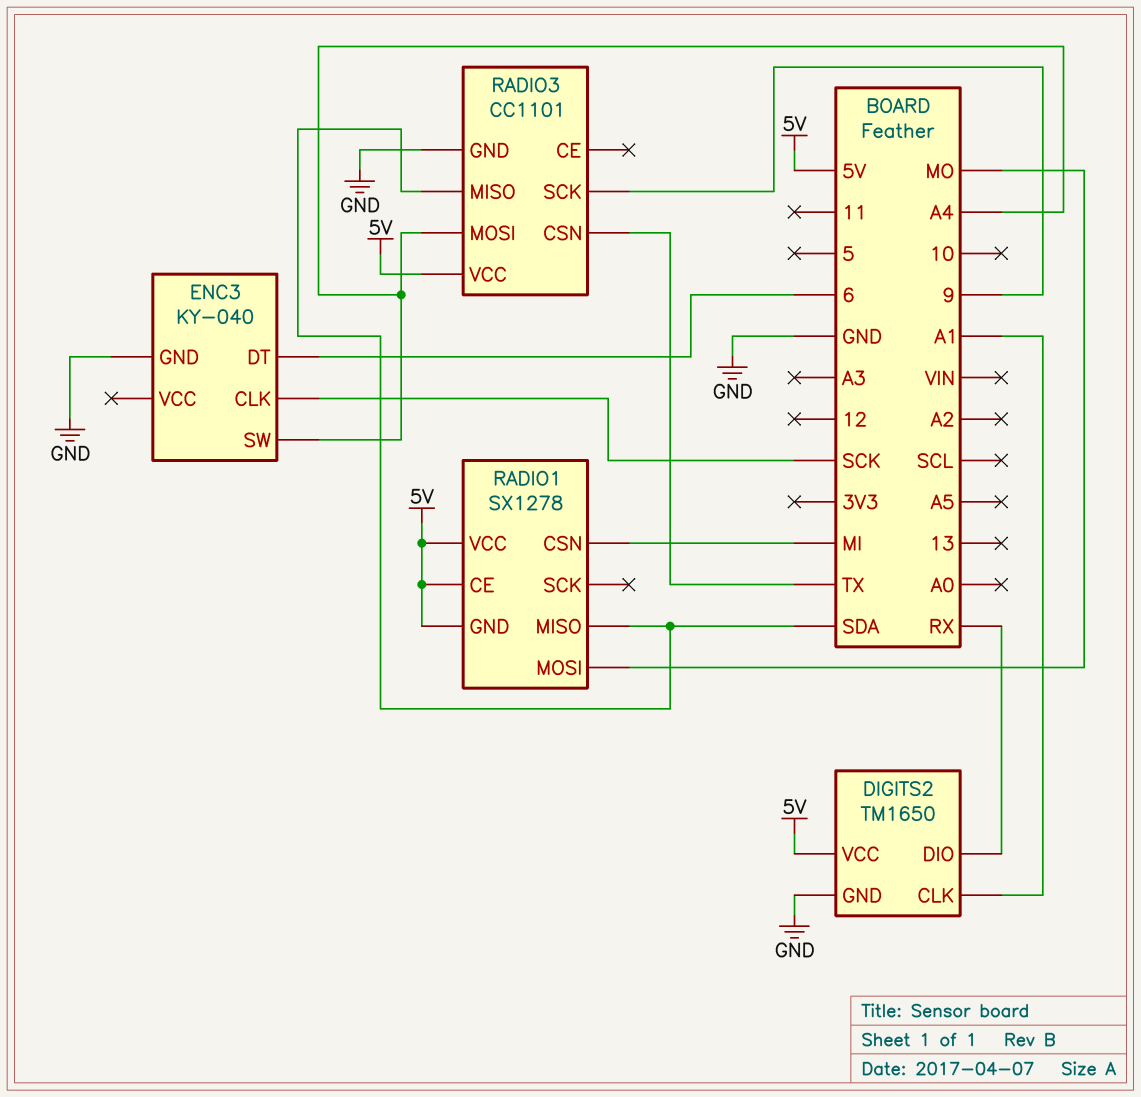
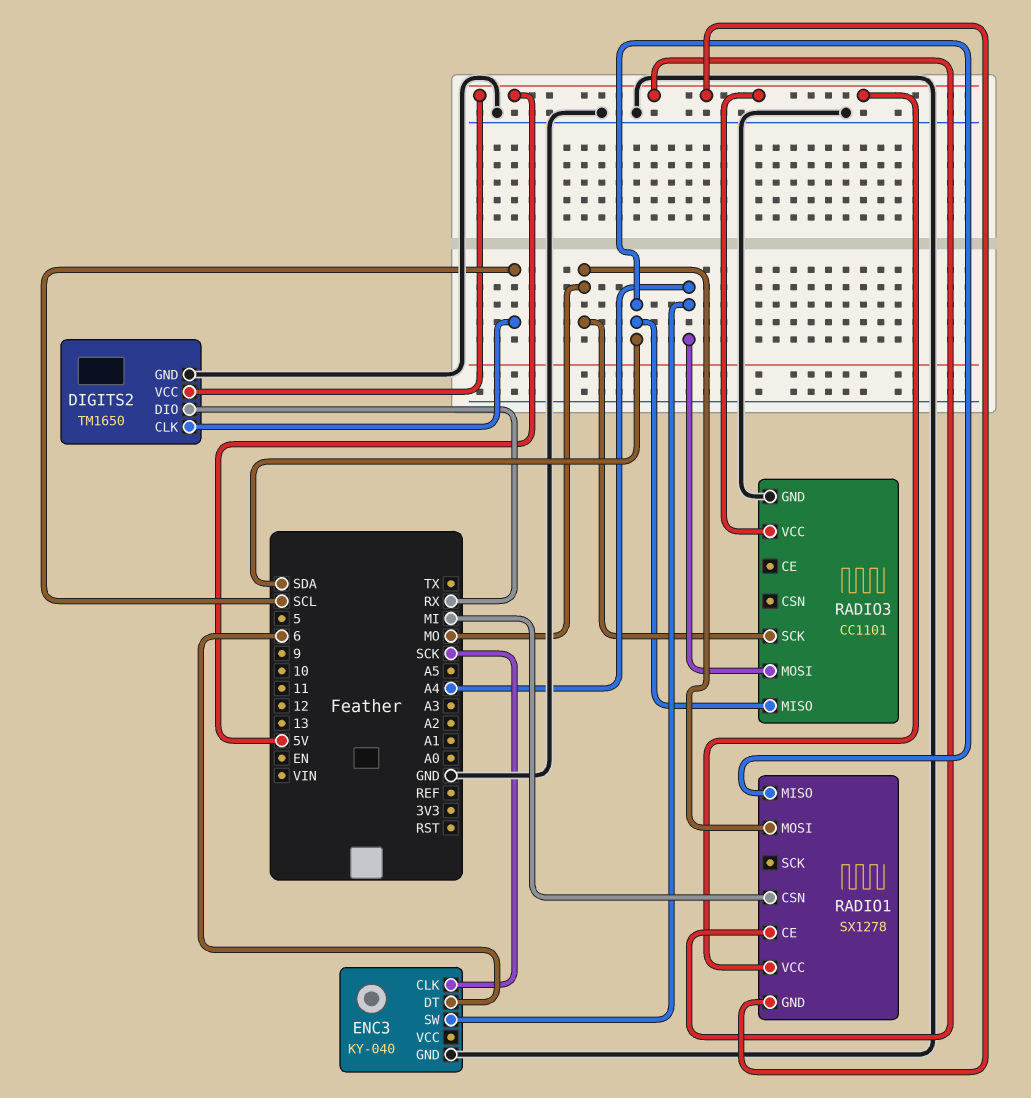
DIGITS2 pin CLK: A1 -> SCL
RADIO3 pin CSN: TX -> none
RADIO3 pin SCK: 9 -> MO

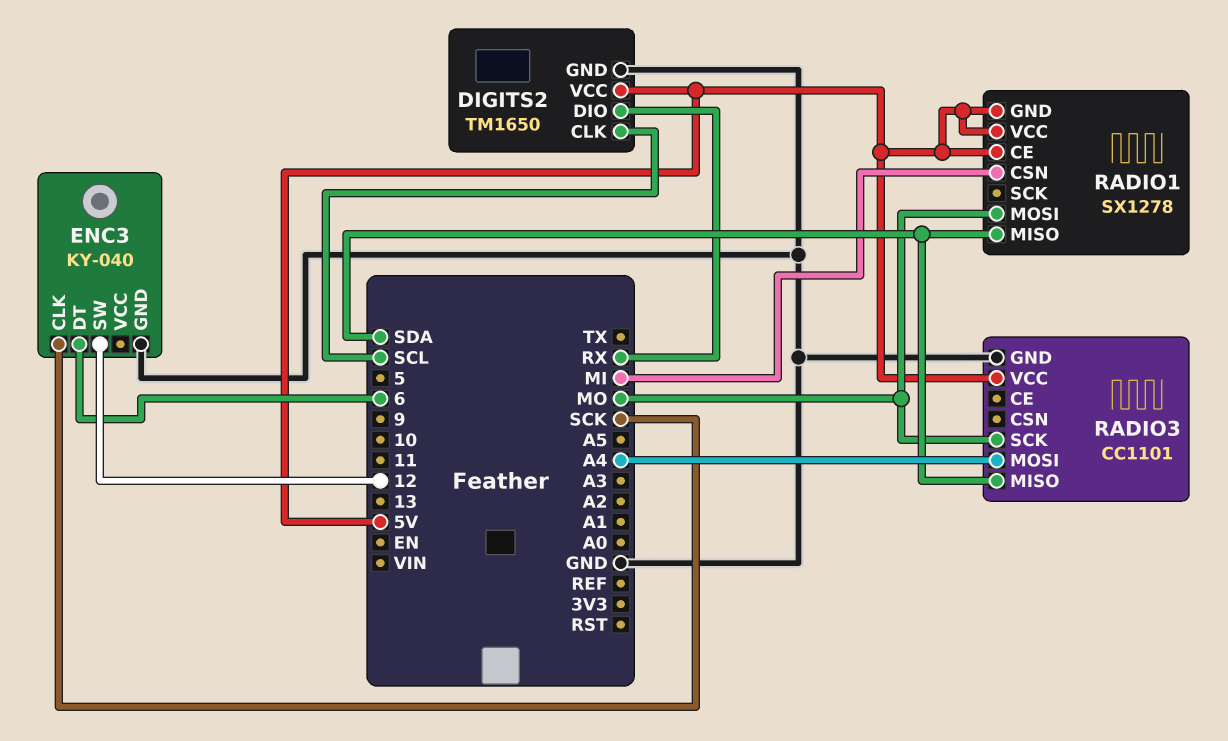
ENC3 pin SW: A4 -> 12

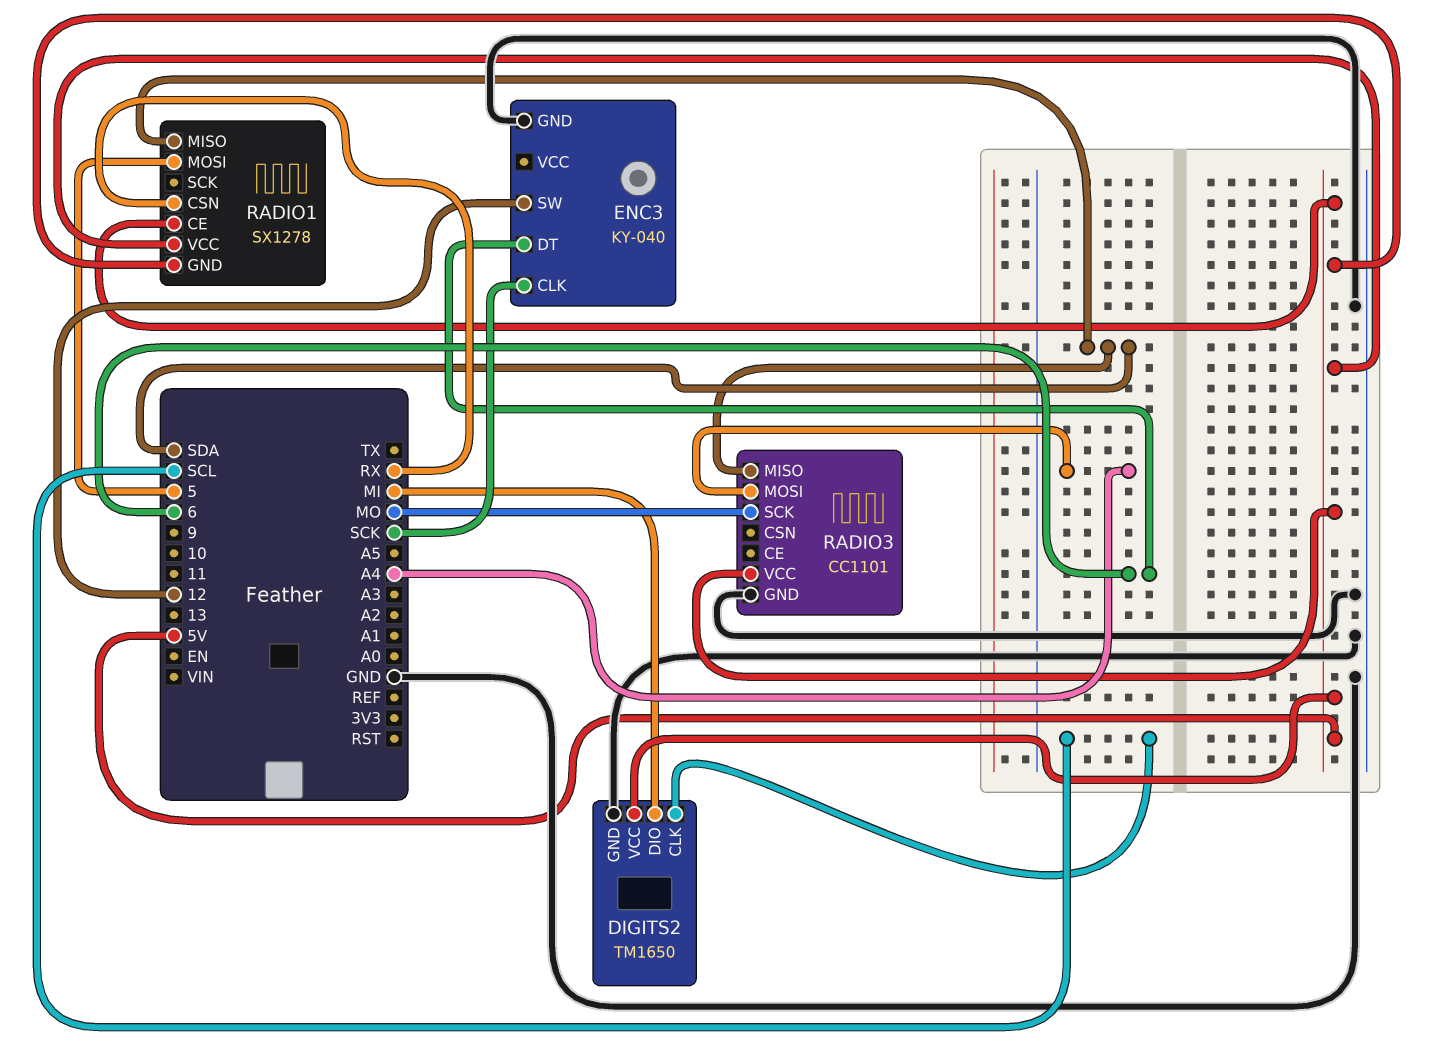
DIGITS2 pin DIO: RX -> MI
RADIO1 pin CSN: MI -> RX
RADIO1 pin MOSI: MO -> 5

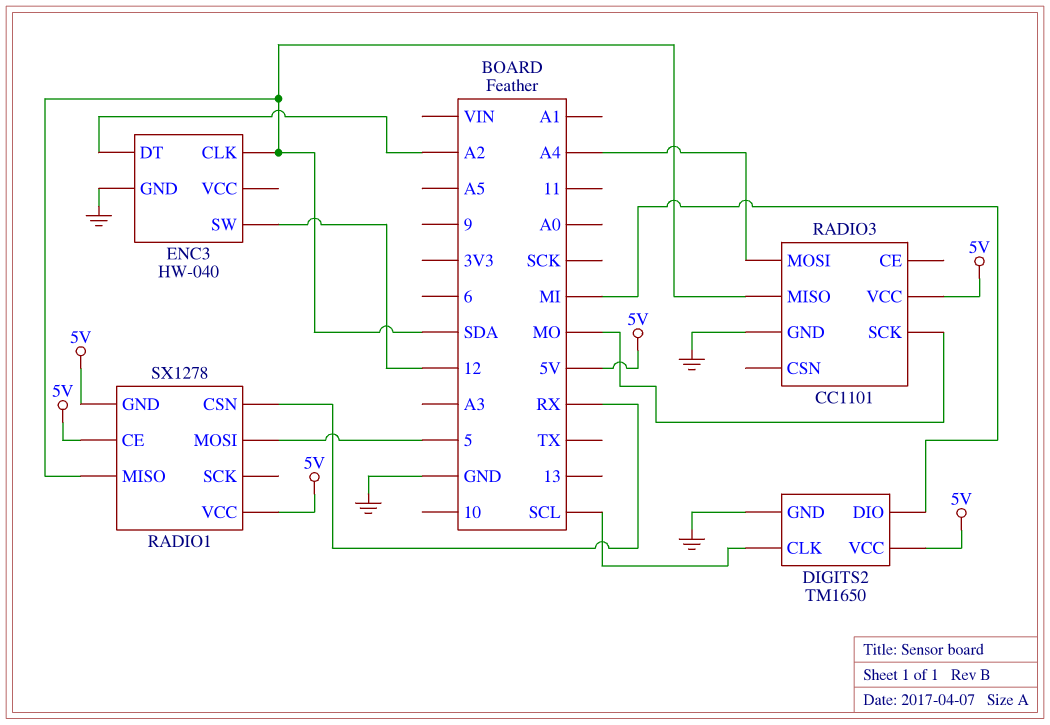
ENC3: KY-040 -> HW-040
ENC3 pin CLK: SCK -> SDA
ENC3 pin DT: 6 -> A2

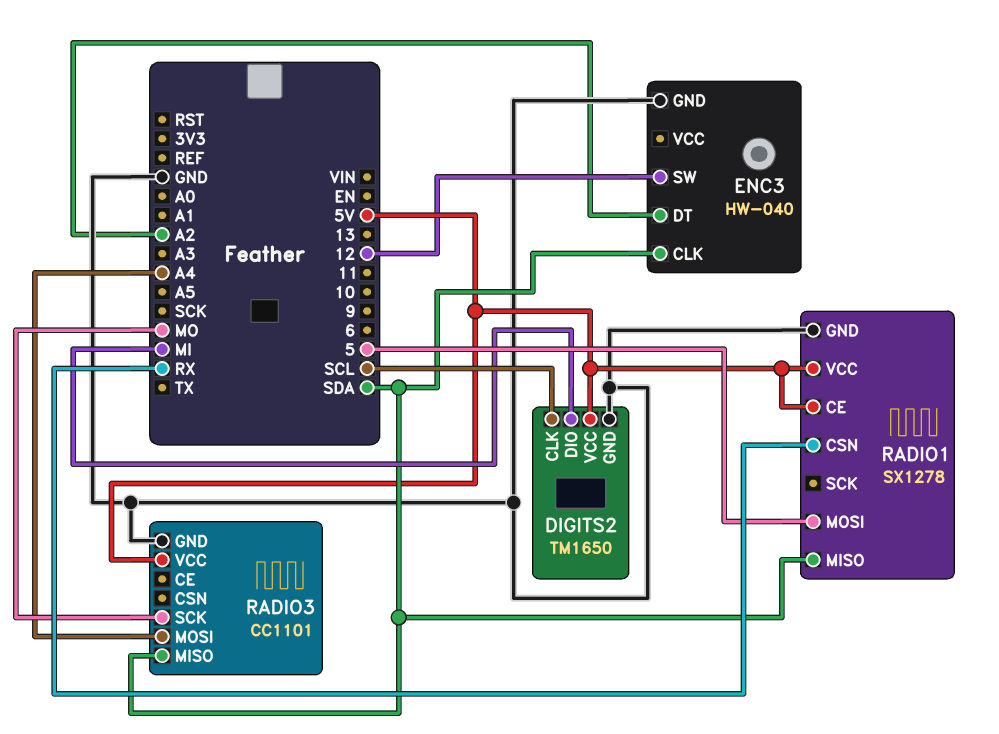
RADIO1 pin GND: 5V -> GND

